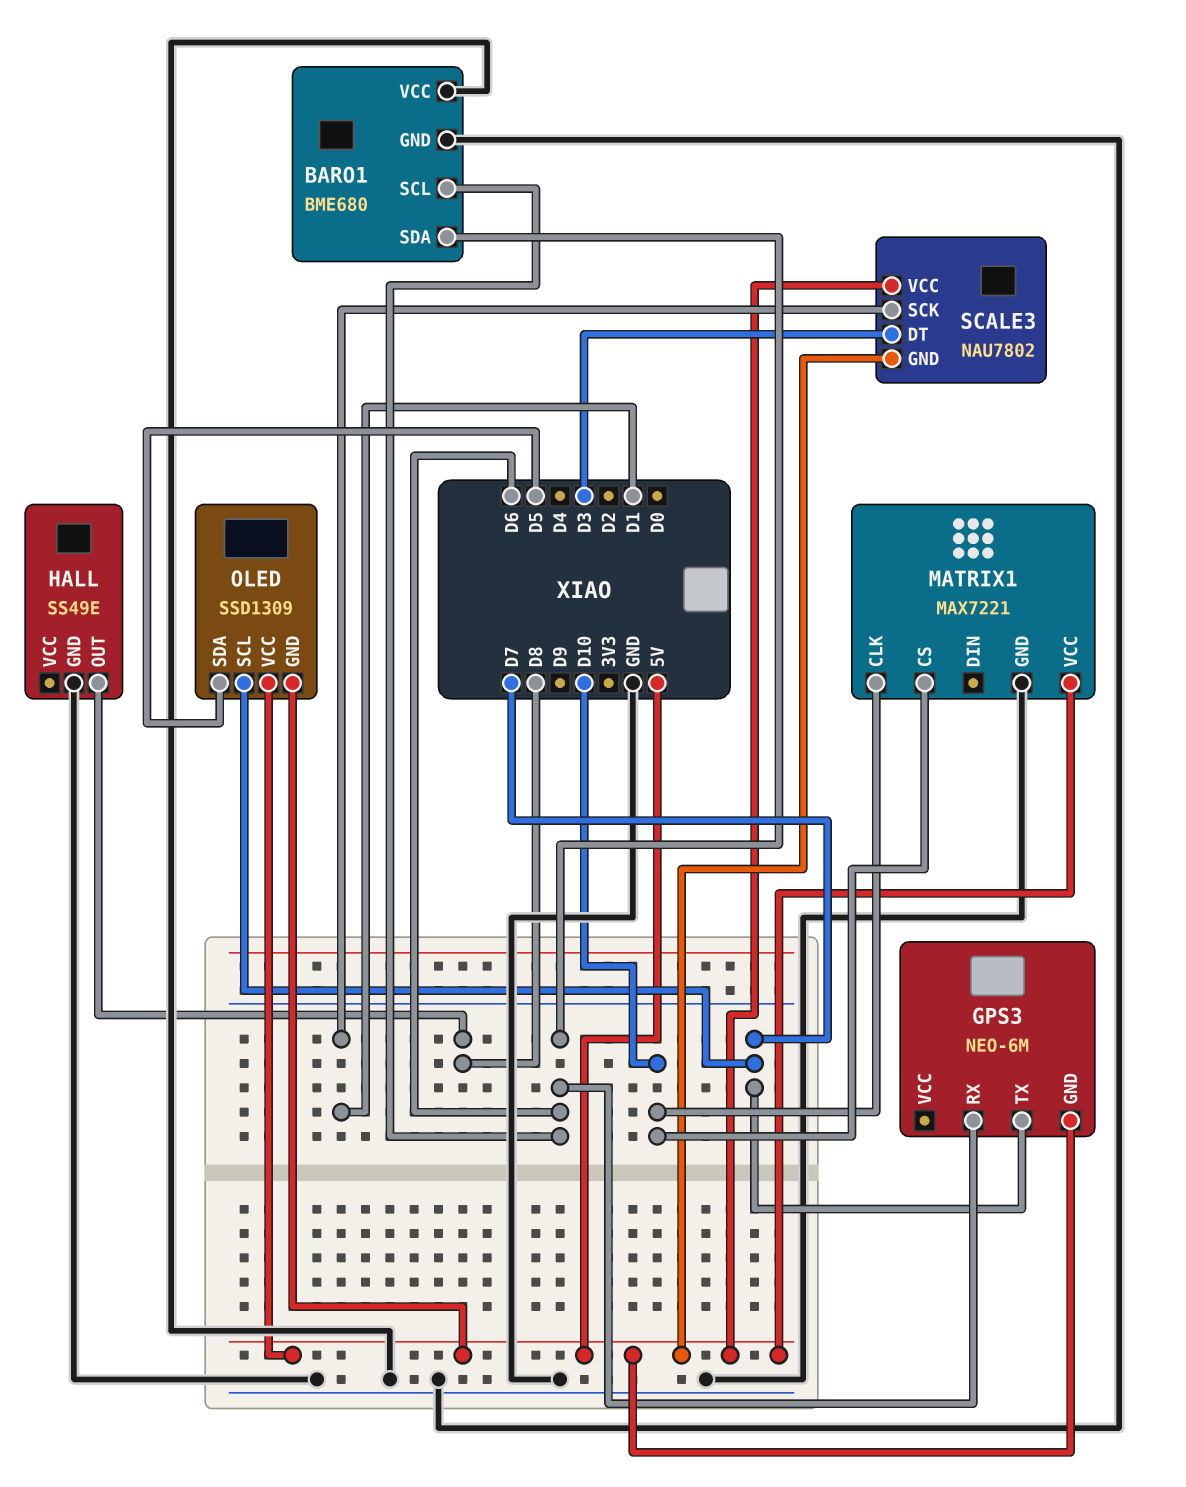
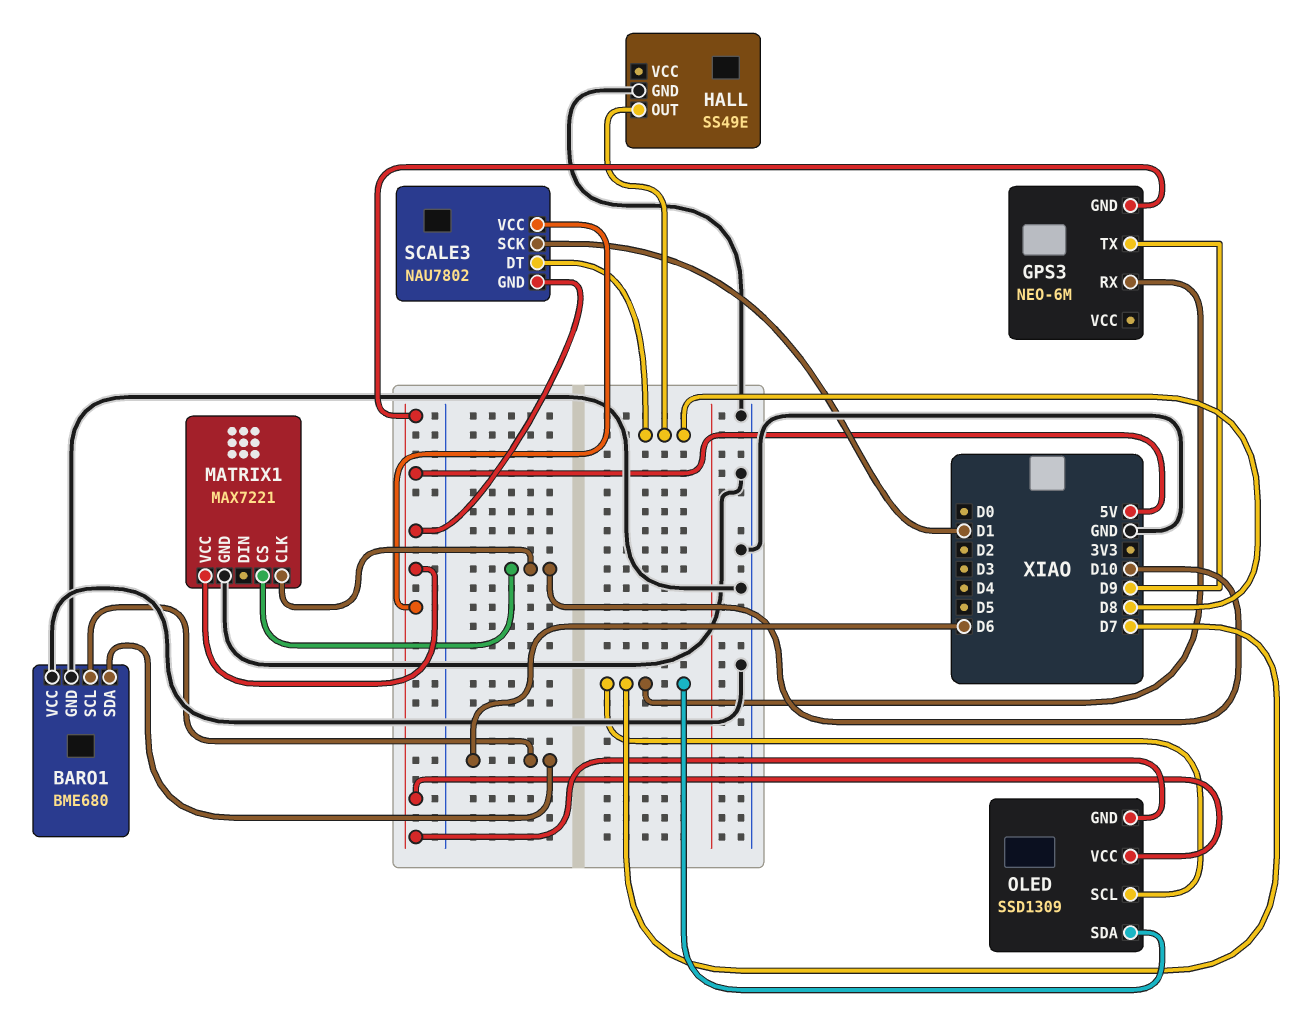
GPS3 pin RX: D6 -> D7
GPS3 pin TX: D7 -> D9
OLED pin SDA: D5 -> D7
SCALE3 pin DT: D3 -> D8

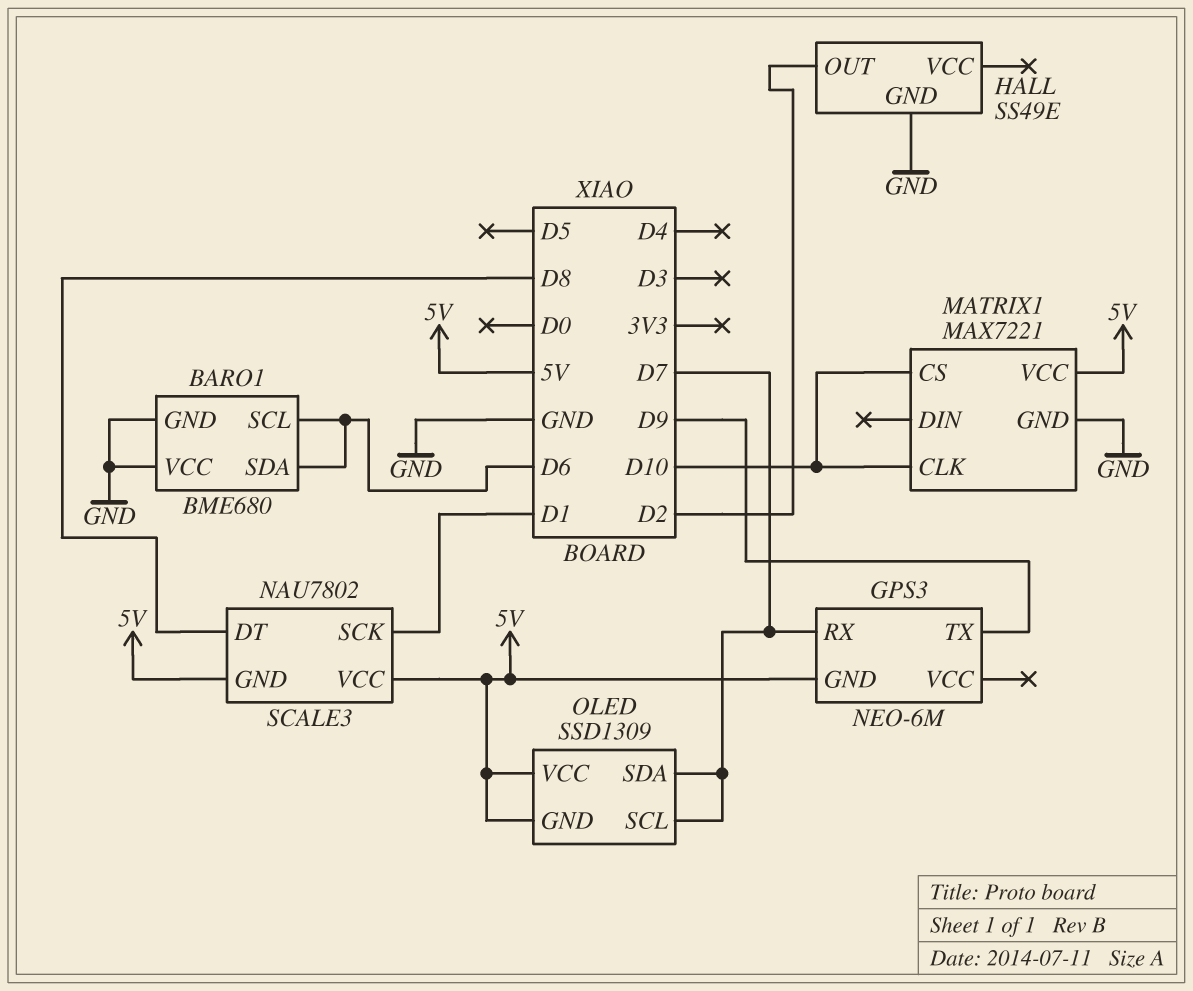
HALL pin OUT: D8 -> D2

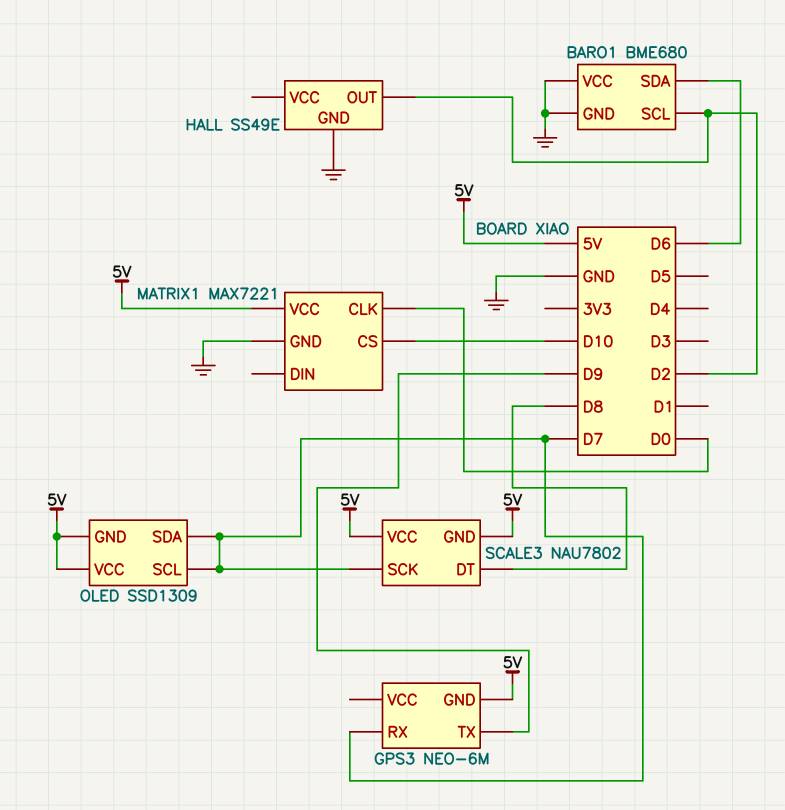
BARO1 pin SCL: D6 -> D2
MATRIX1 pin CLK: D10 -> D0
SCALE3 pin SCK: D1 -> D7

